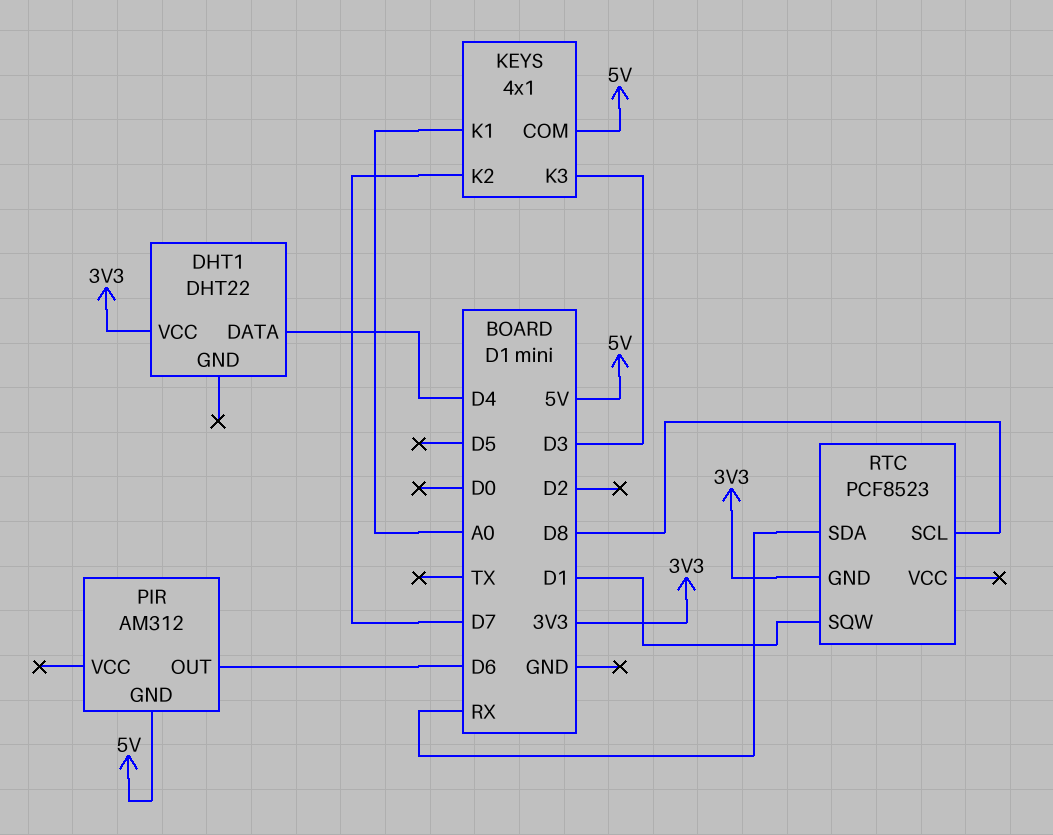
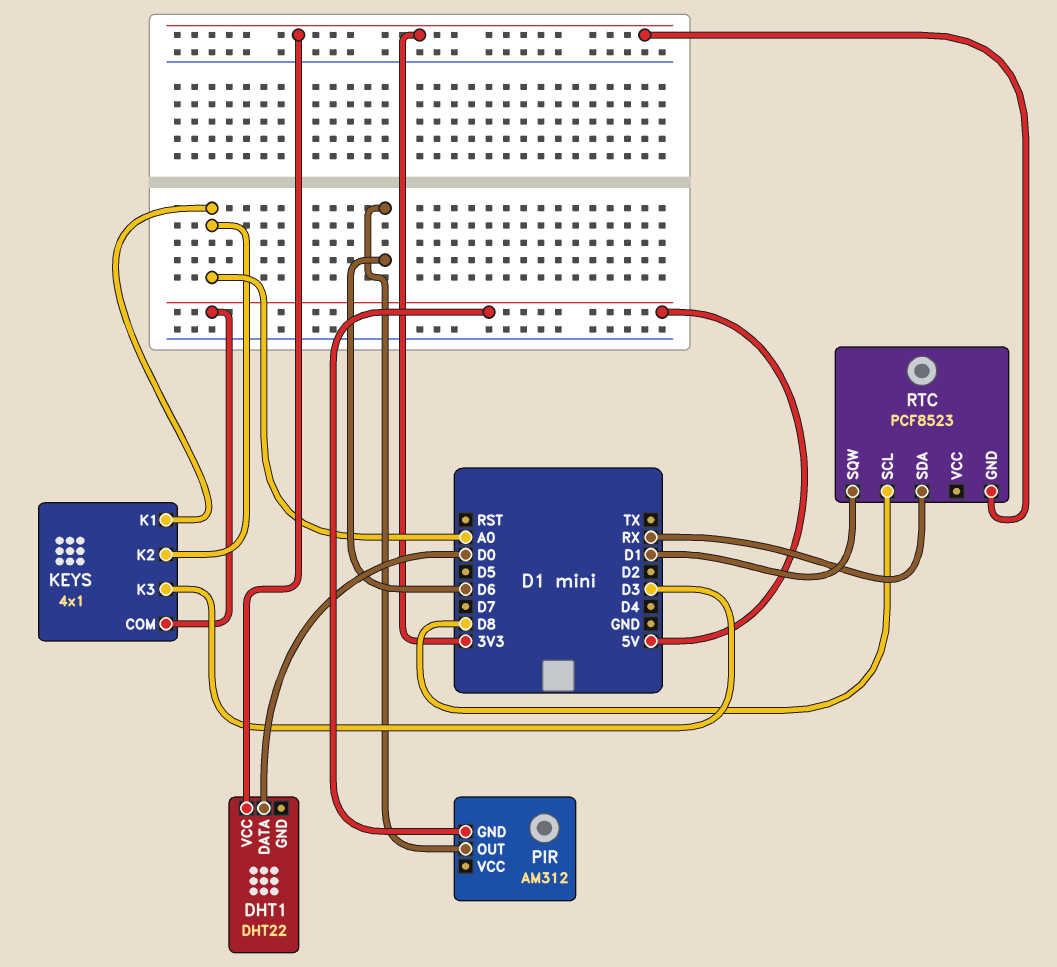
DHT1 pin DATA: D4 -> D0
KEYS pin K2: D7 -> A0

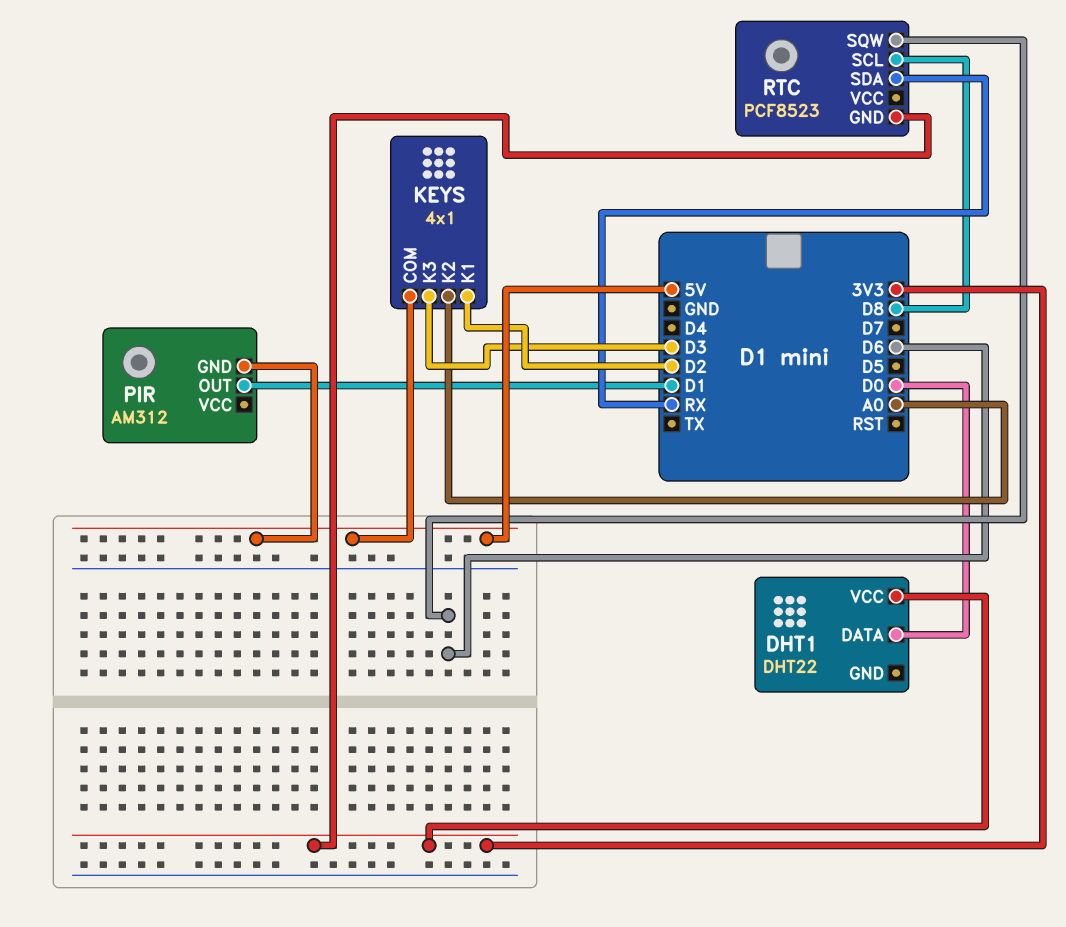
KEYS pin K1: A0 -> D2
PIR pin OUT: D6 -> D1
RTC pin SQW: D1 -> D6

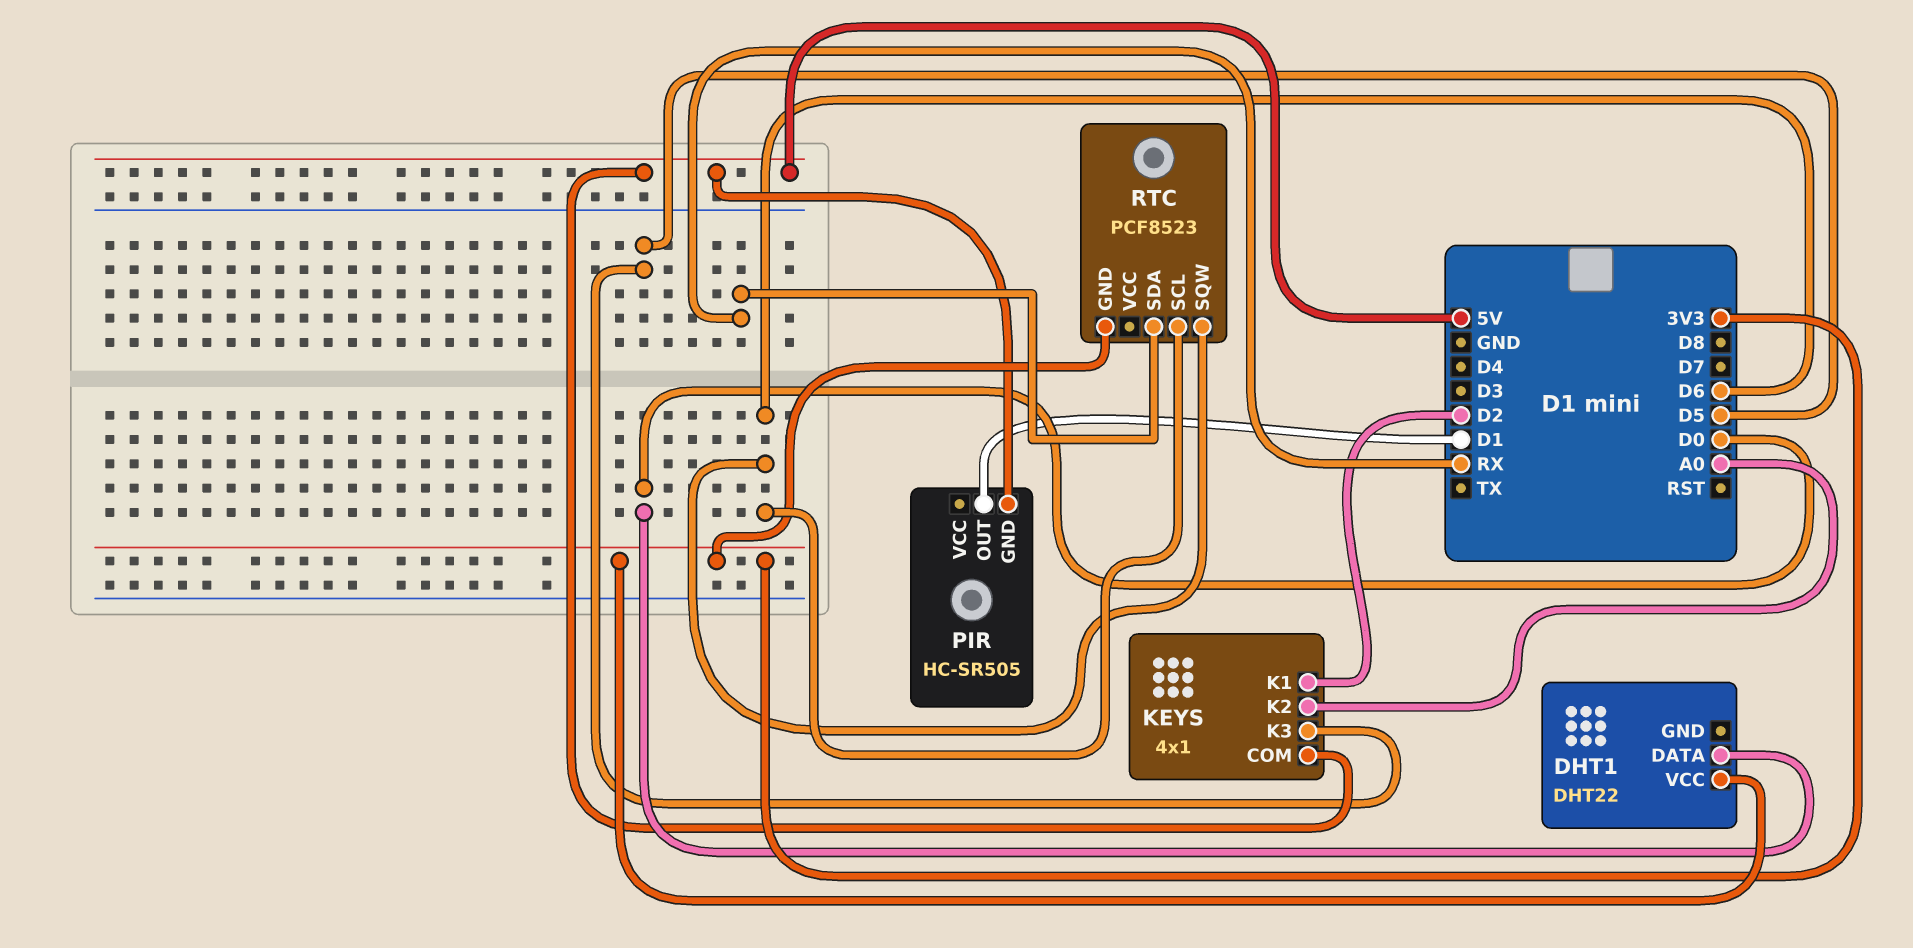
KEYS pin K3: D3 -> D5
PIR: AM312 -> HC-SR505
RTC pin SCL: D8 -> D6

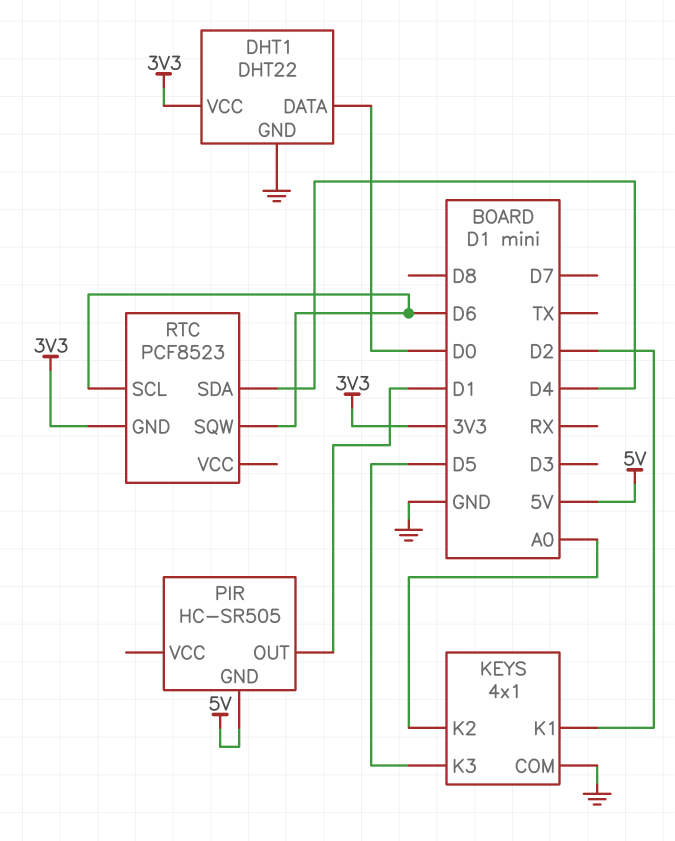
DHT1 pin GND: none -> GND
KEYS pin COM: 5V -> GND
RTC pin SDA: RX -> D4

